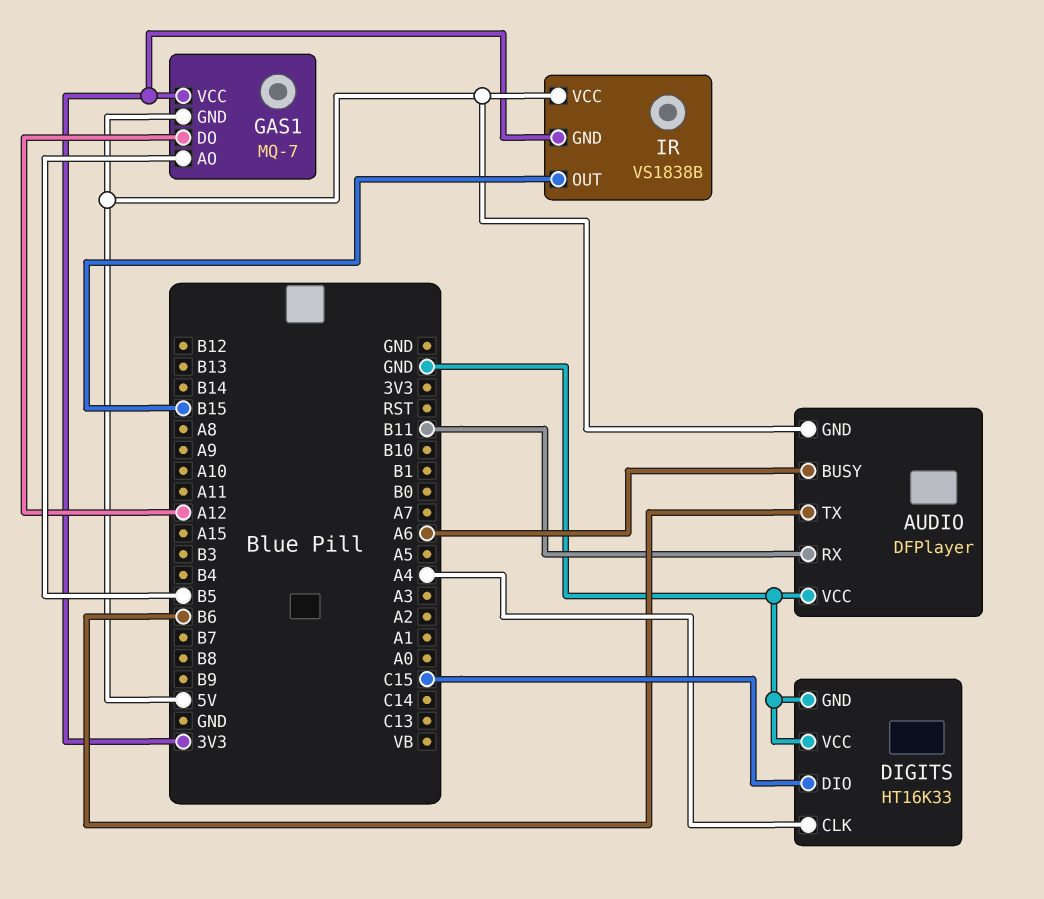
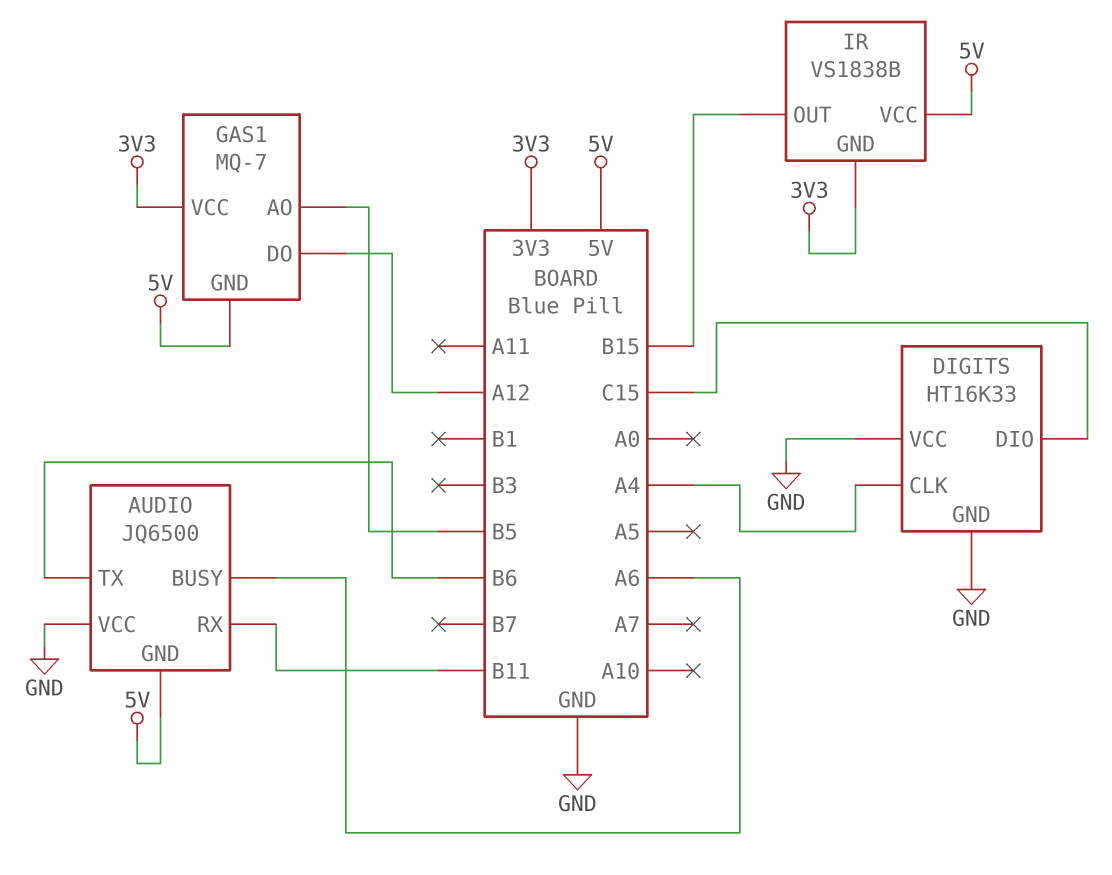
AUDIO: DFPlayer -> JQ6500

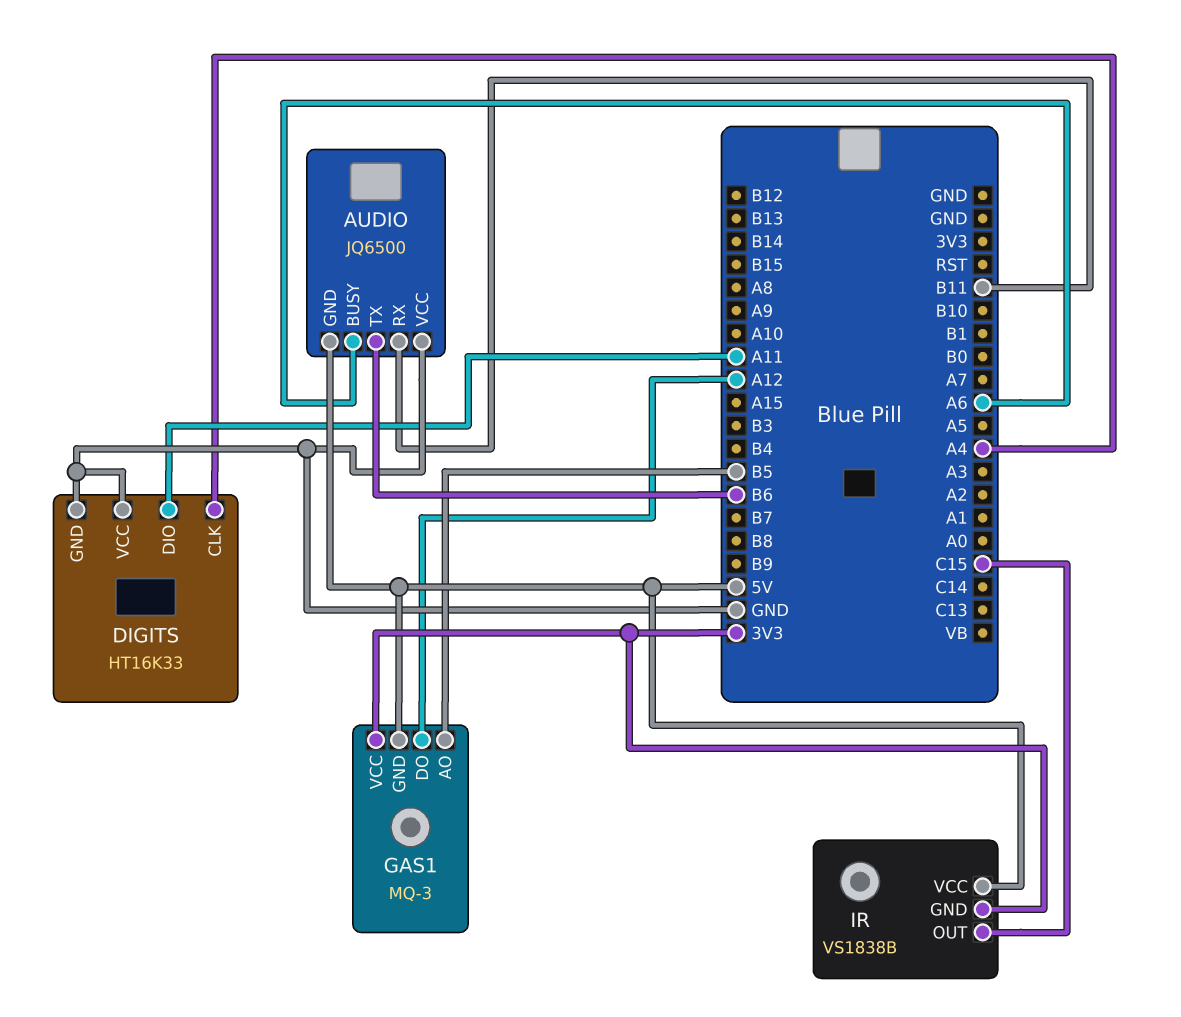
DIGITS pin DIO: C15 -> A11
GAS1: MQ-7 -> MQ-3
IR pin OUT: B15 -> C15

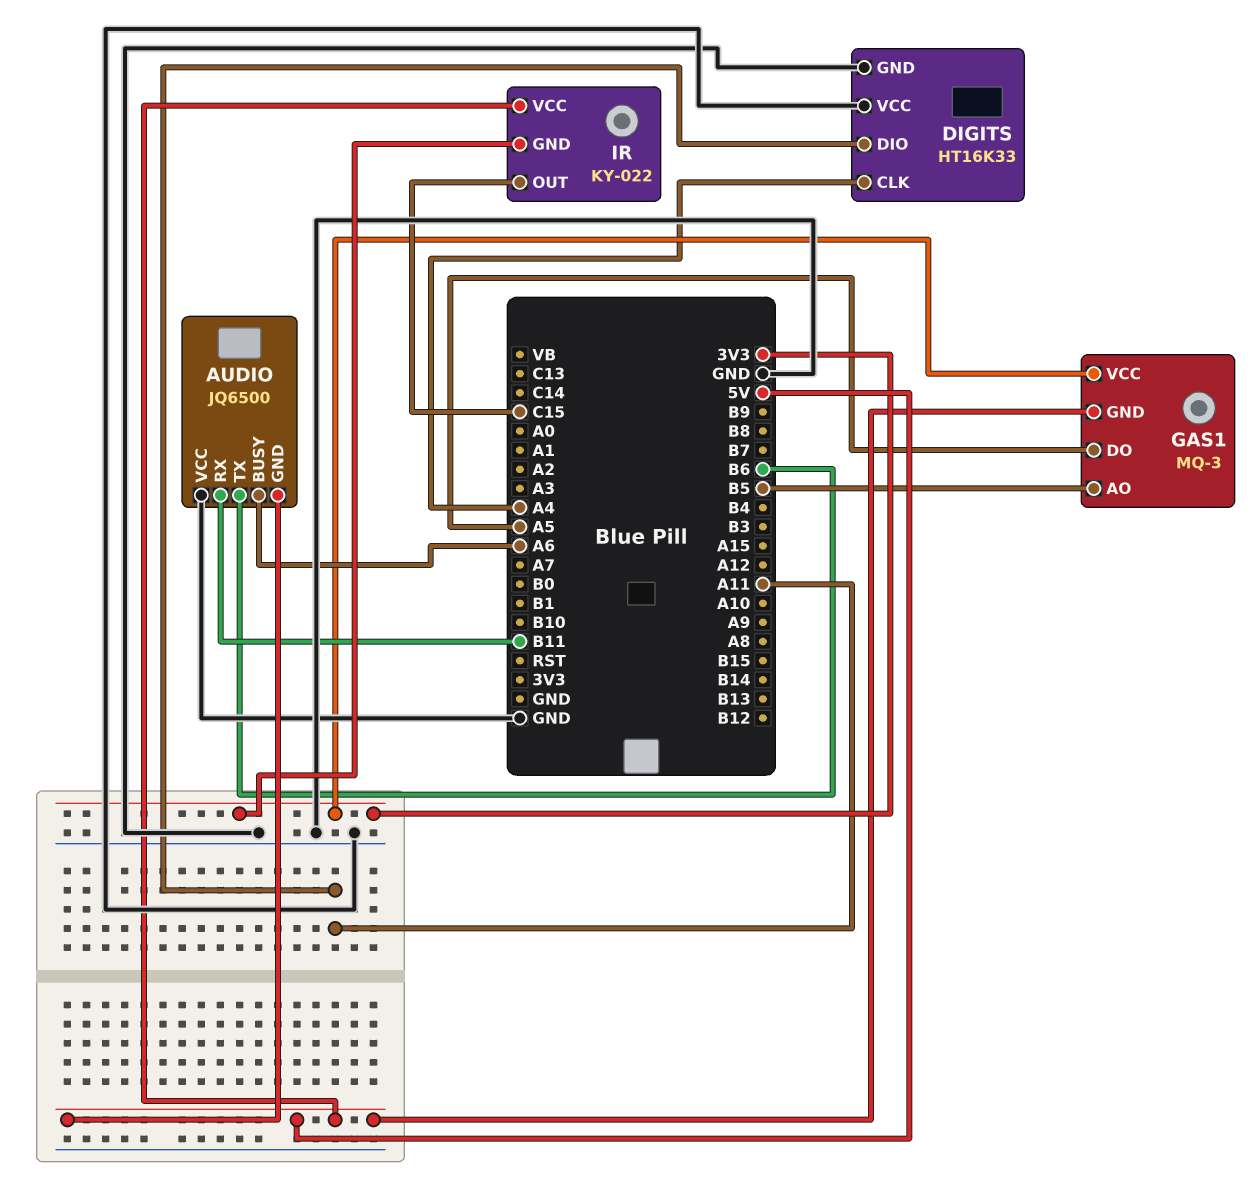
GAS1 pin DO: A12 -> A5
IR: VS1838B -> KY-022

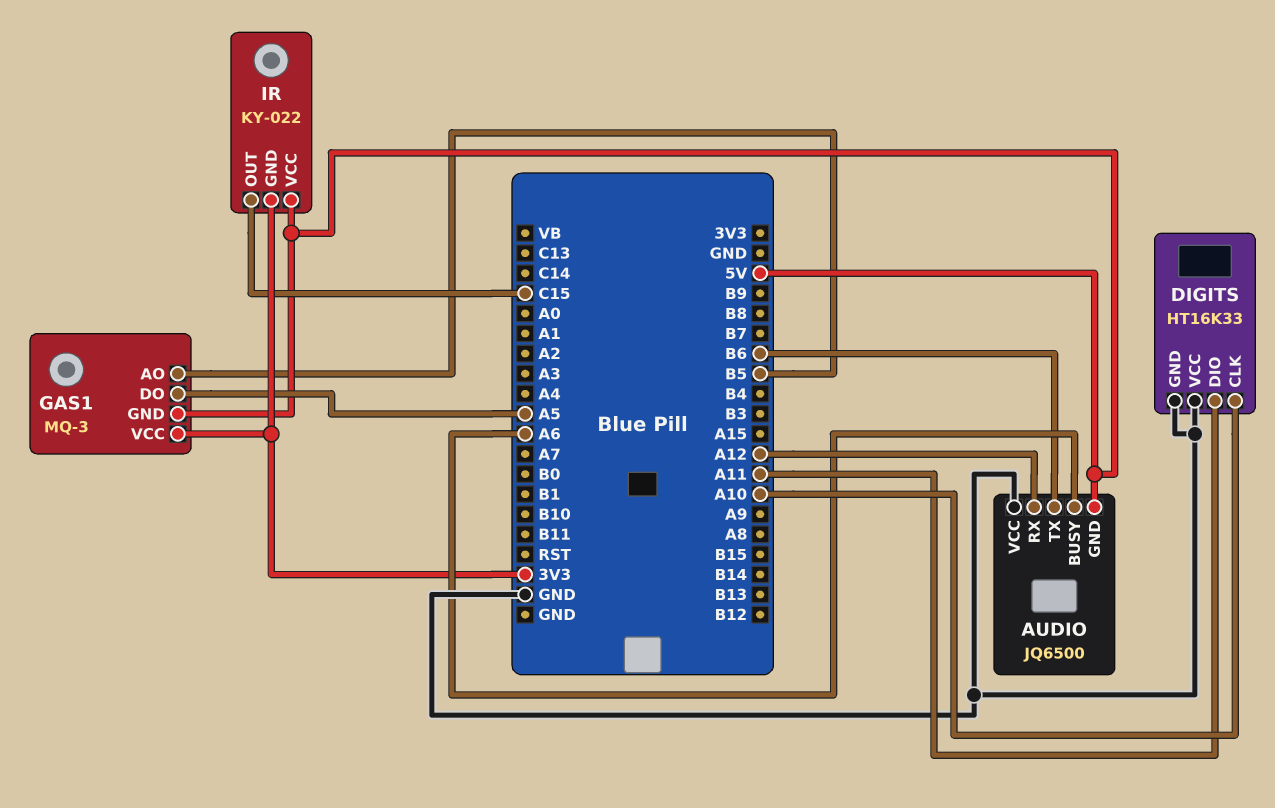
AUDIO pin RX: B11 -> A12
DIGITS pin CLK: A4 -> A10

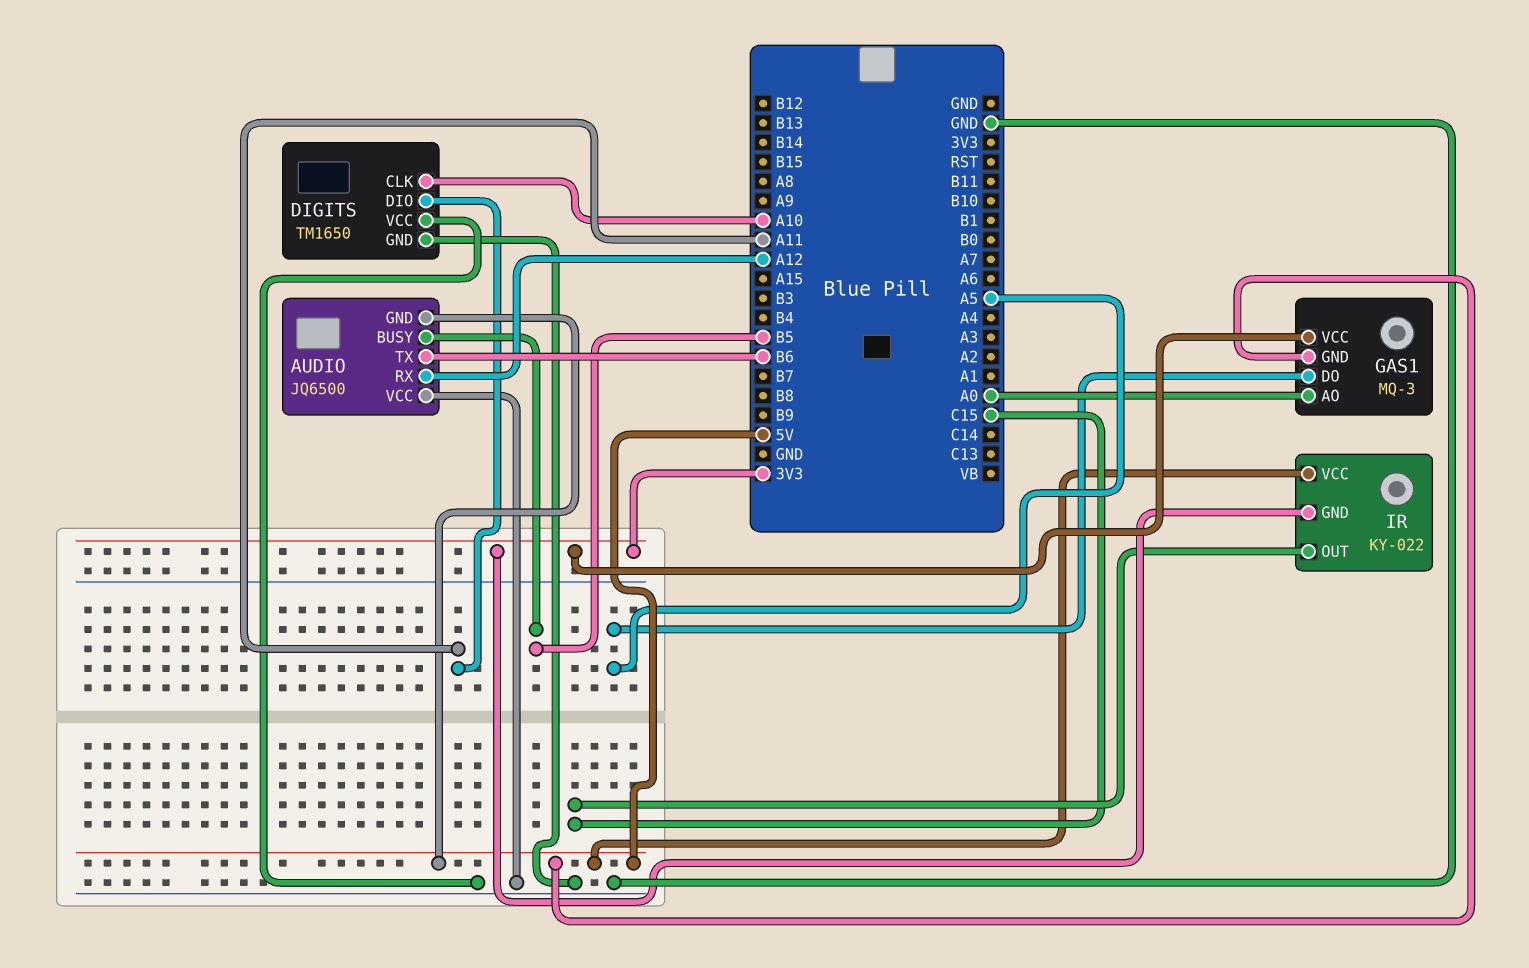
AUDIO pin BUSY: A6 -> B5
DIGITS: HT16K33 -> TM1650
GAS1 pin AO: B5 -> A0

